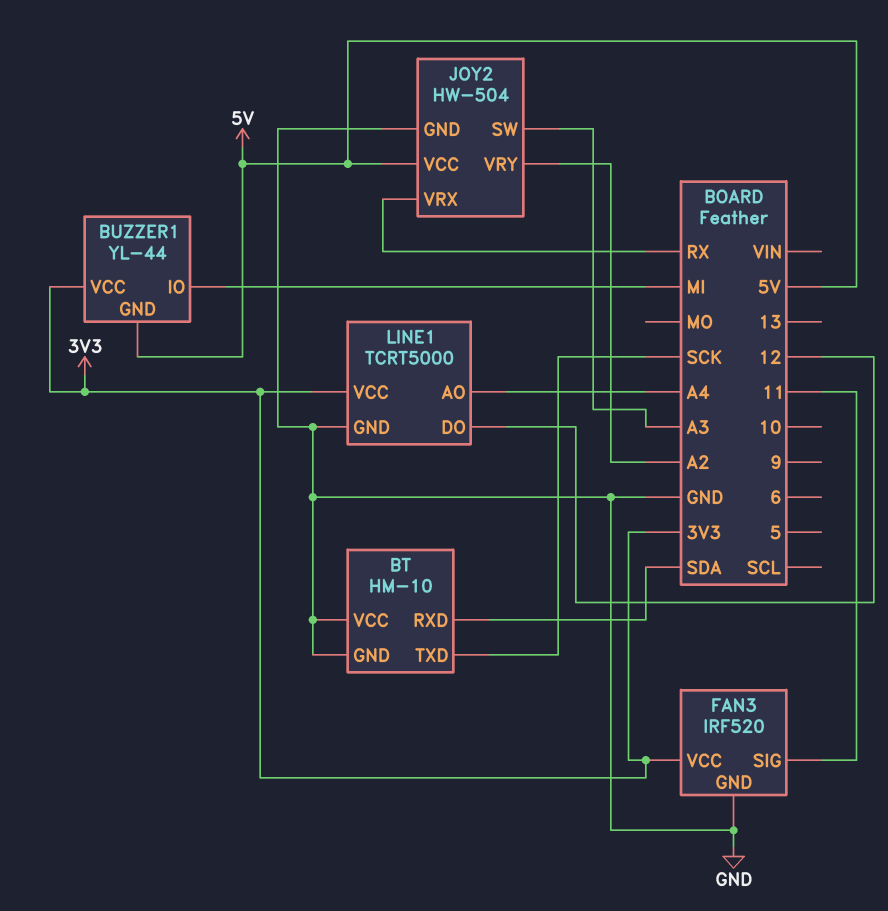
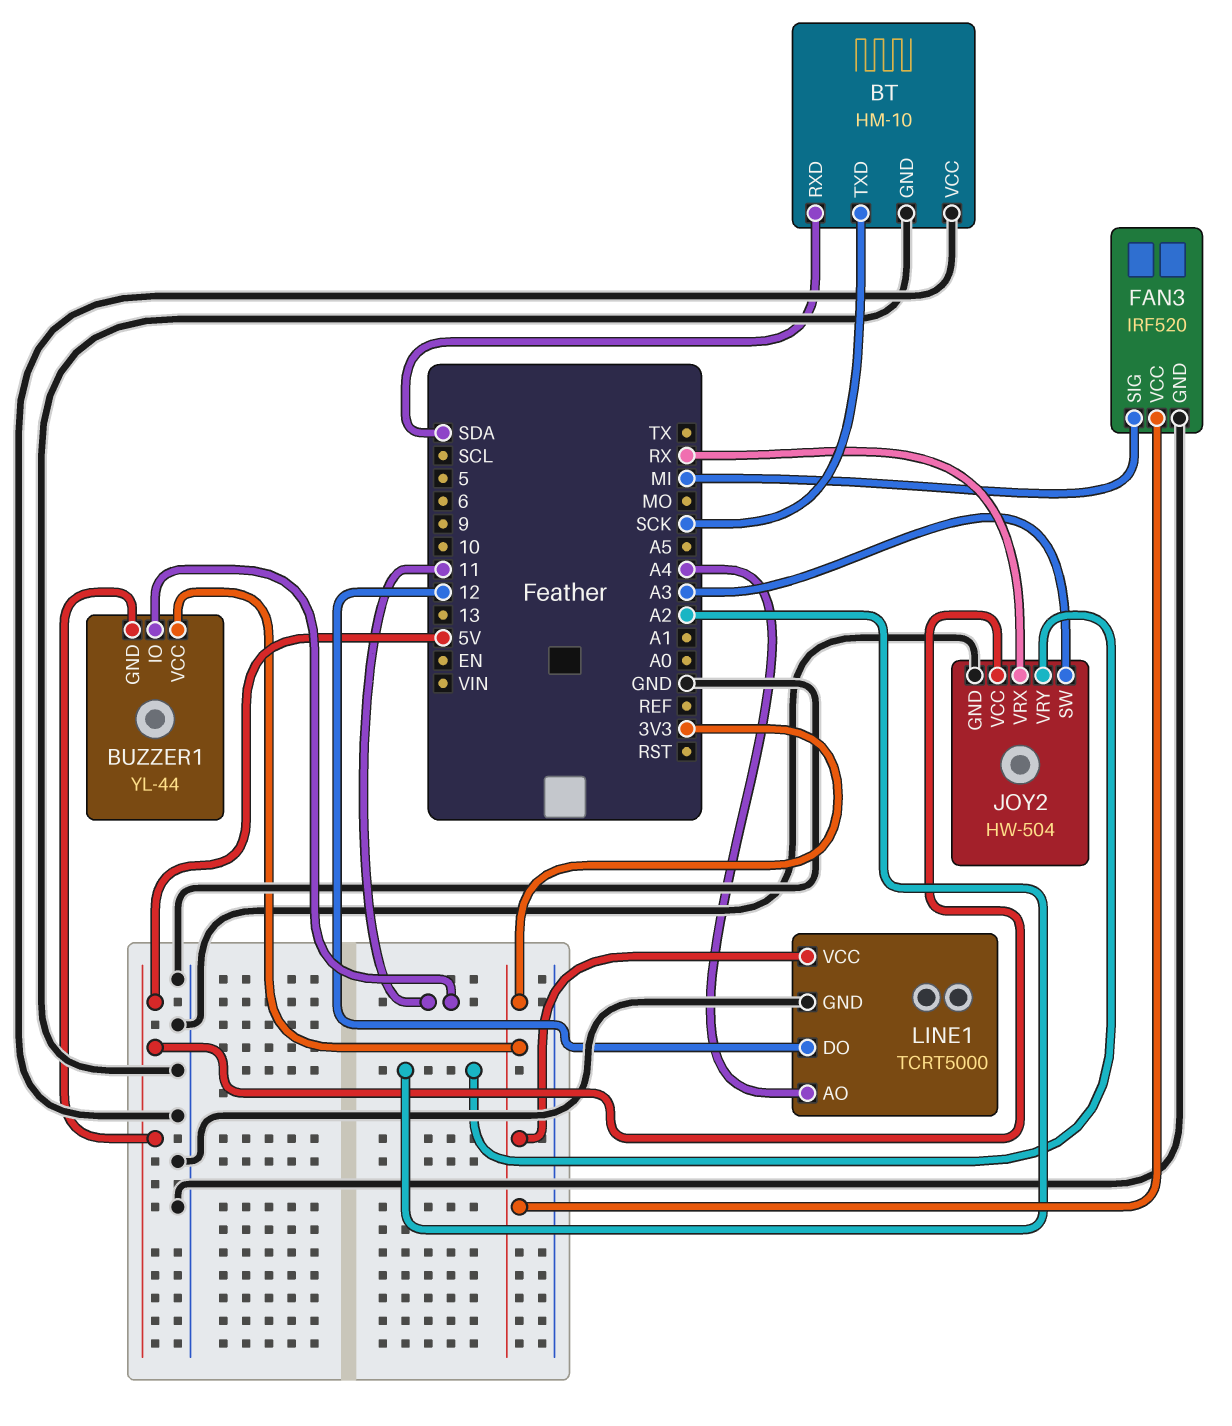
BUZZER1 pin IO: MI -> 11
FAN3 pin SIG: 11 -> MI

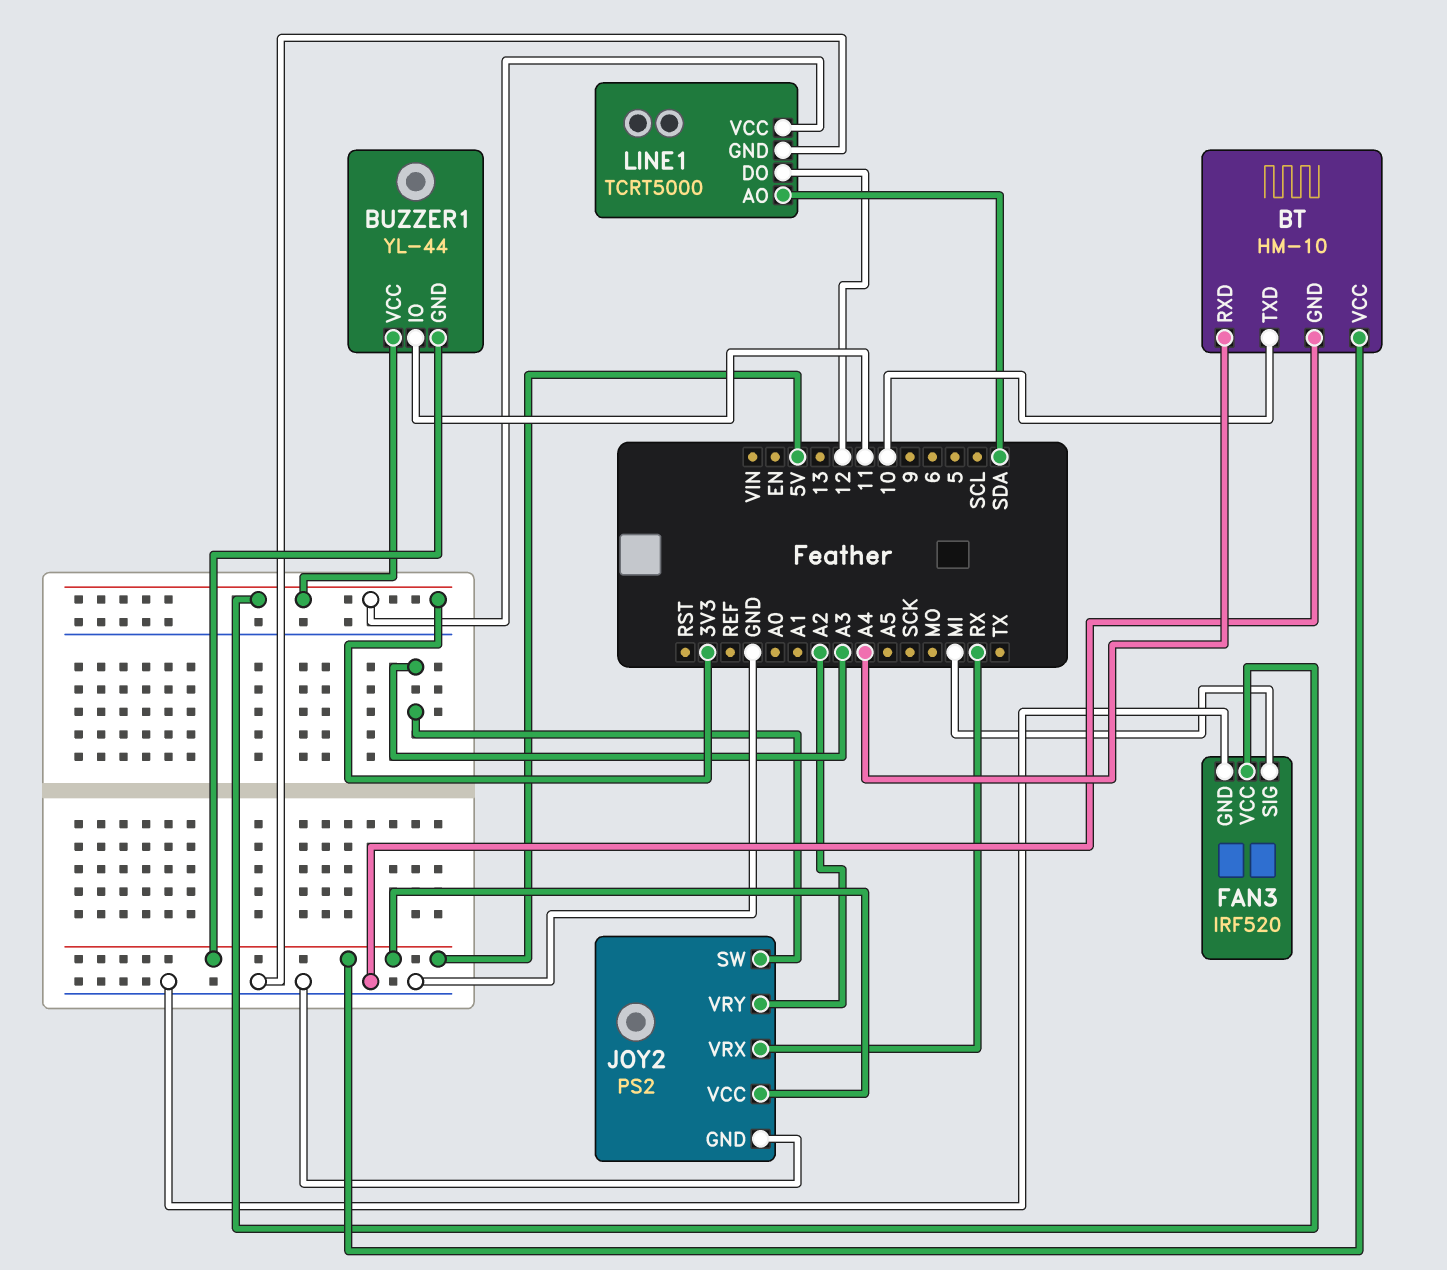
BT pin RXD: SDA -> A4
BT pin TXD: SCK -> 10
BT pin VCC: GND -> 5V
JOY2: HW-504 -> PS2
LINE1 pin AO: A4 -> SDA

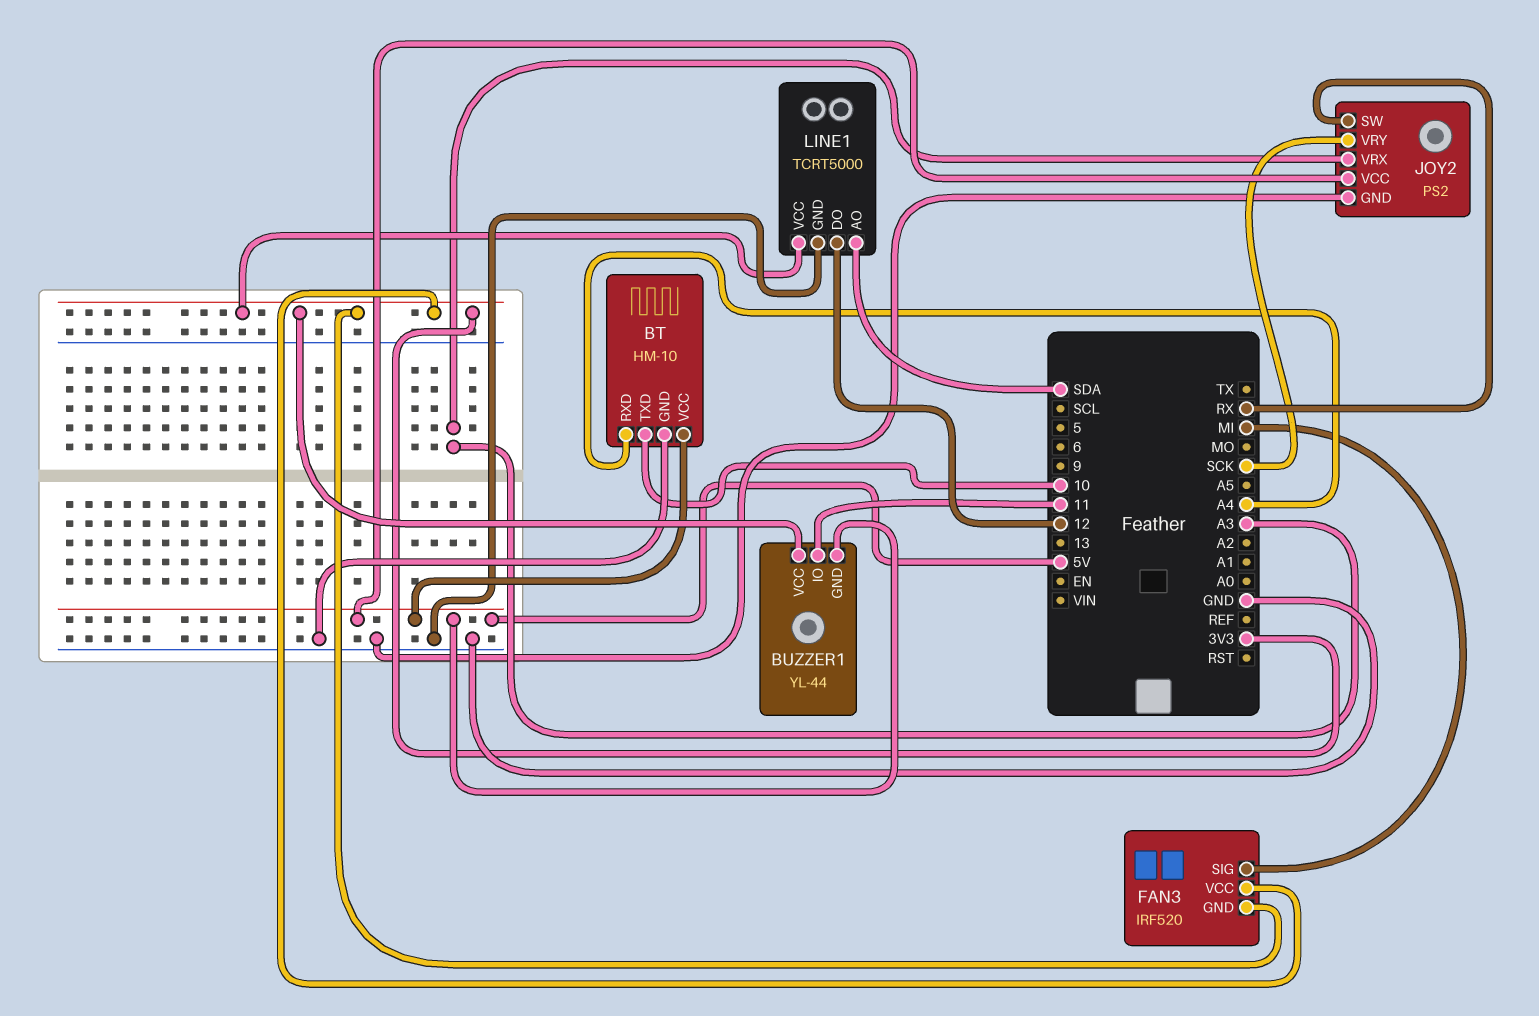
FAN3 pin GND: GND -> 3V3
JOY2 pin SW: A3 -> RX
JOY2 pin VRX: RX -> A3
JOY2 pin VRY: A2 -> SCK

